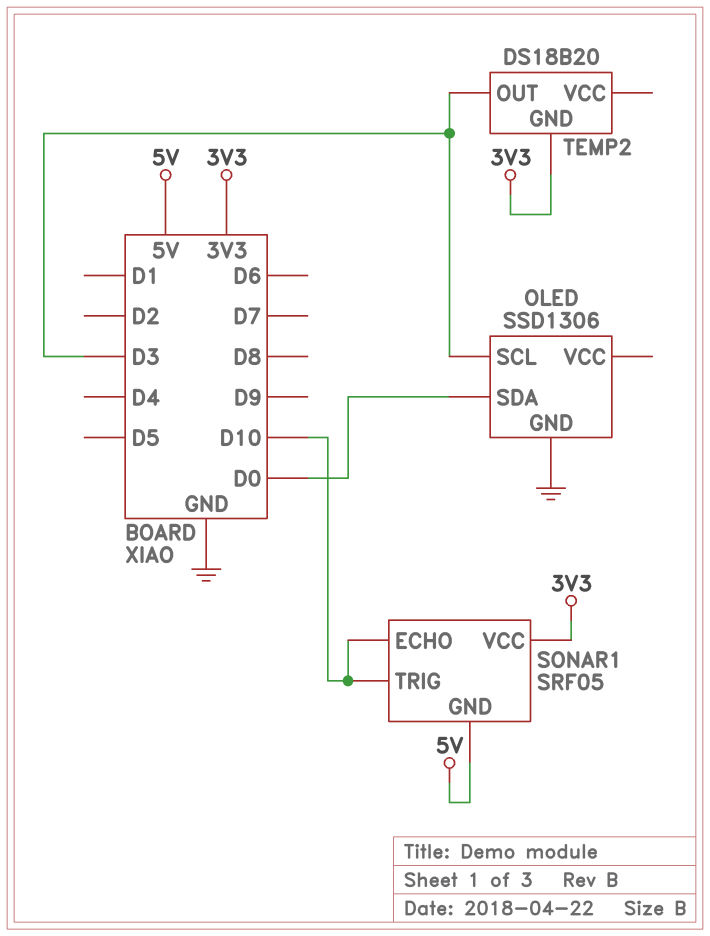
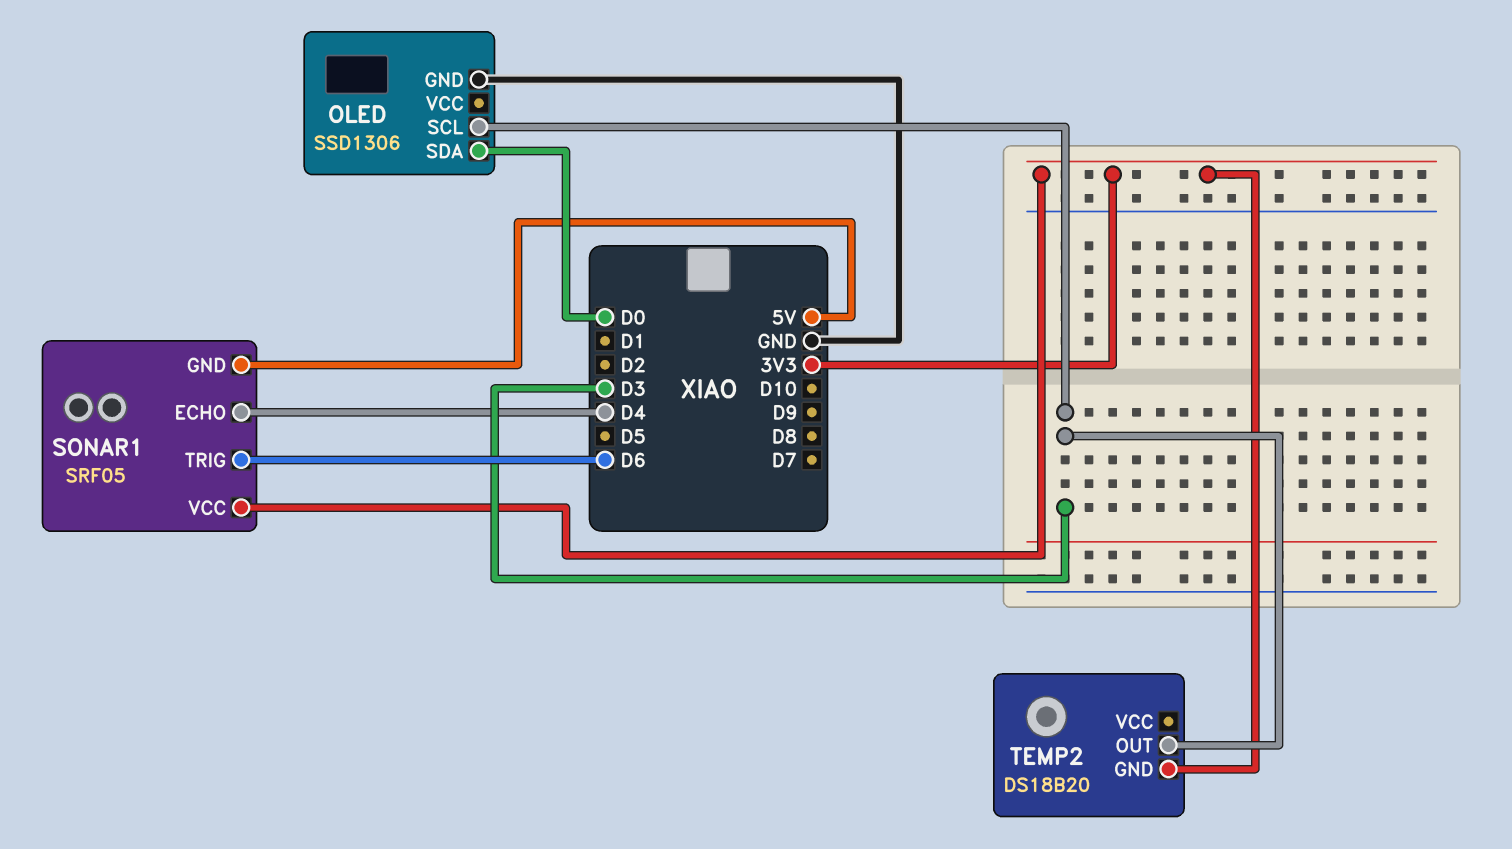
SONAR1 pin ECHO: D10 -> D4
SONAR1 pin TRIG: D10 -> D6

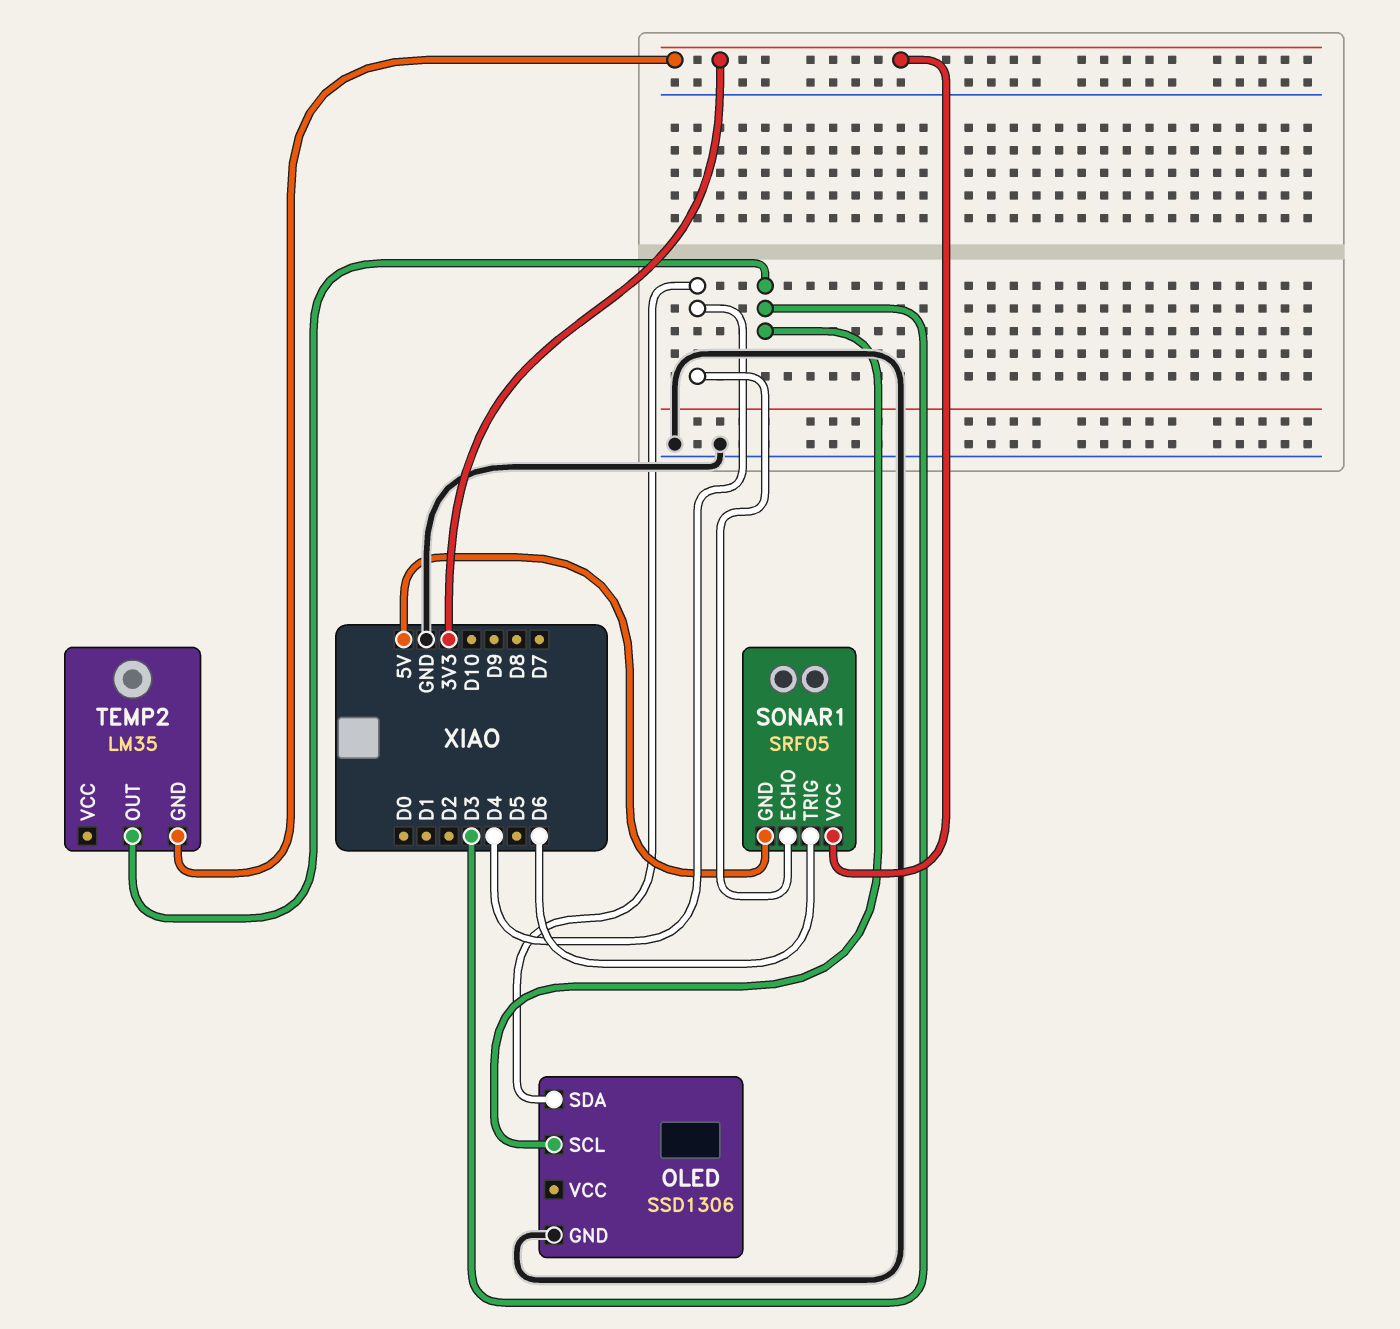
OLED pin SDA: D0 -> D4
TEMP2: DS18B20 -> LM35

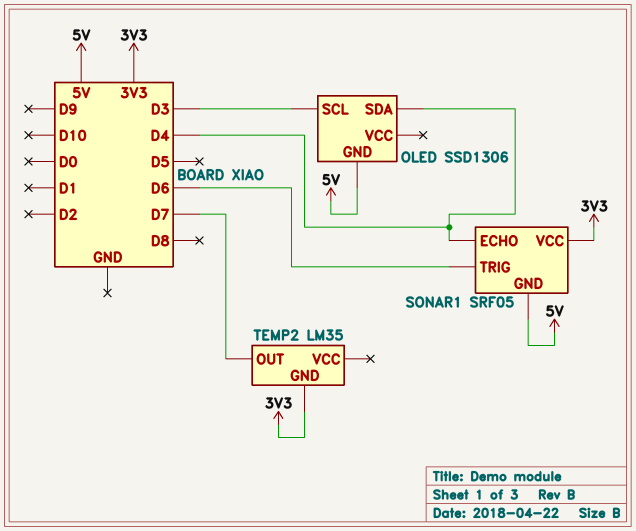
OLED pin GND: GND -> 5V
TEMP2 pin OUT: D3 -> D7

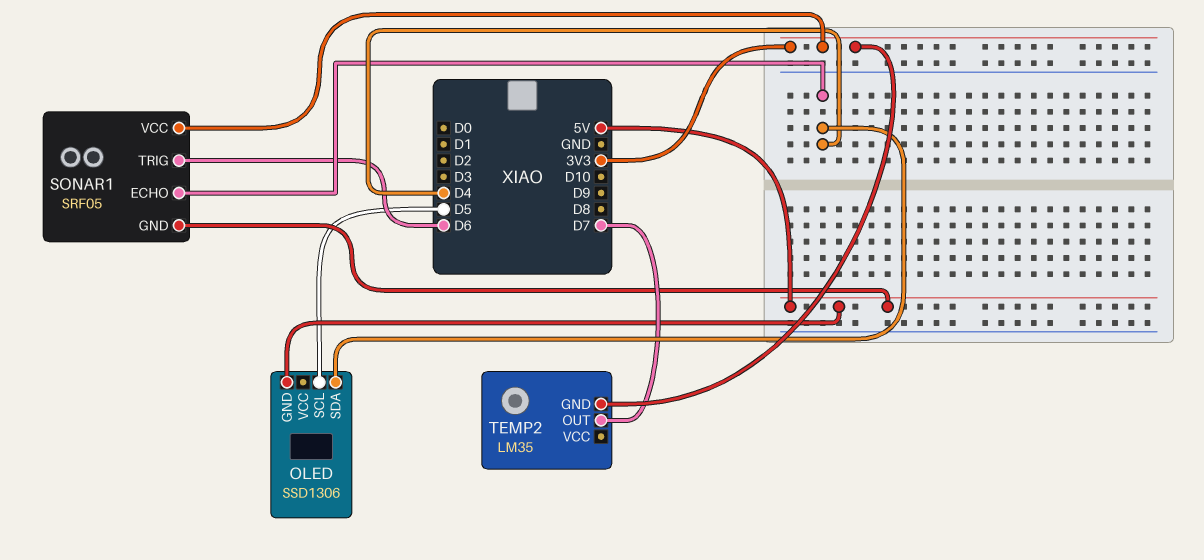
OLED pin SCL: D3 -> D5

